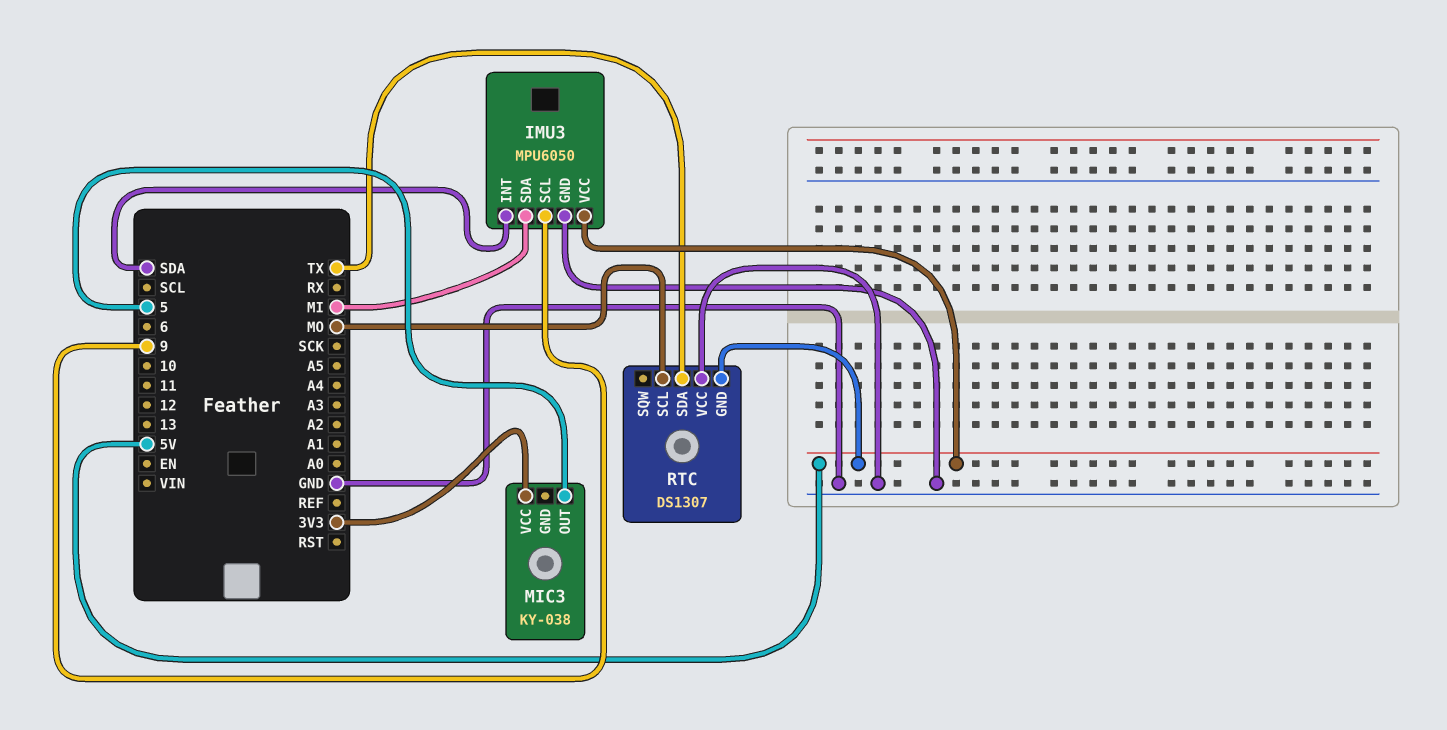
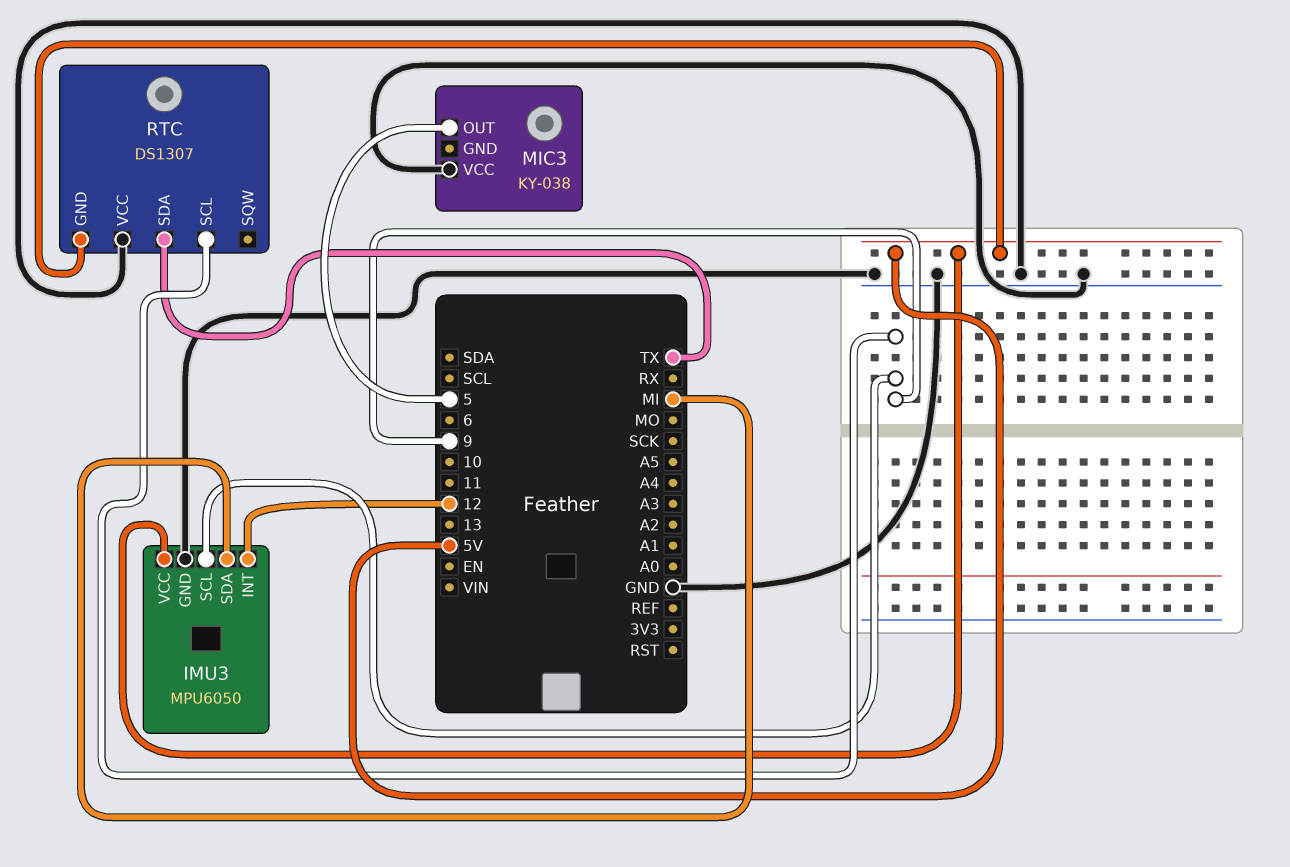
IMU3 pin INT: SDA -> 12
MIC3 pin VCC: 3V3 -> GND
RTC pin SCL: MO -> 9

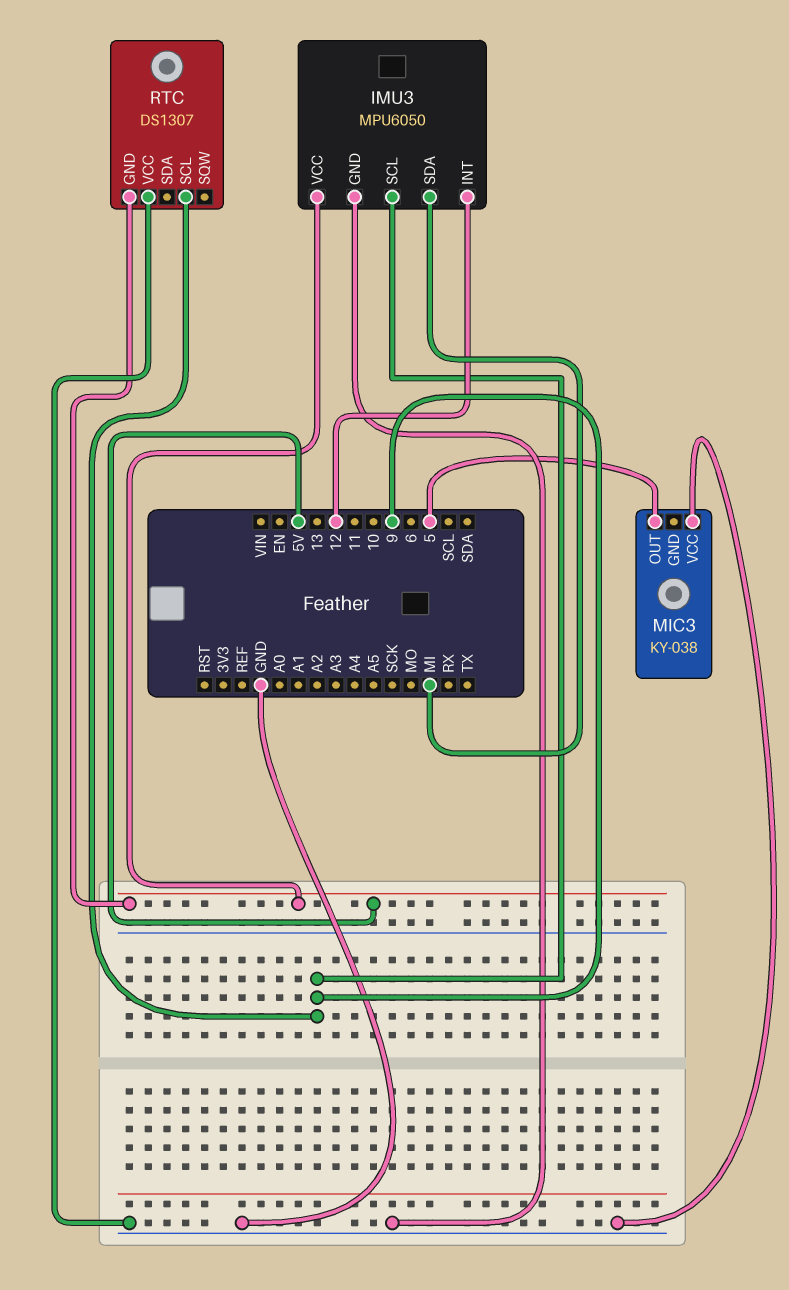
RTC pin SDA: TX -> none

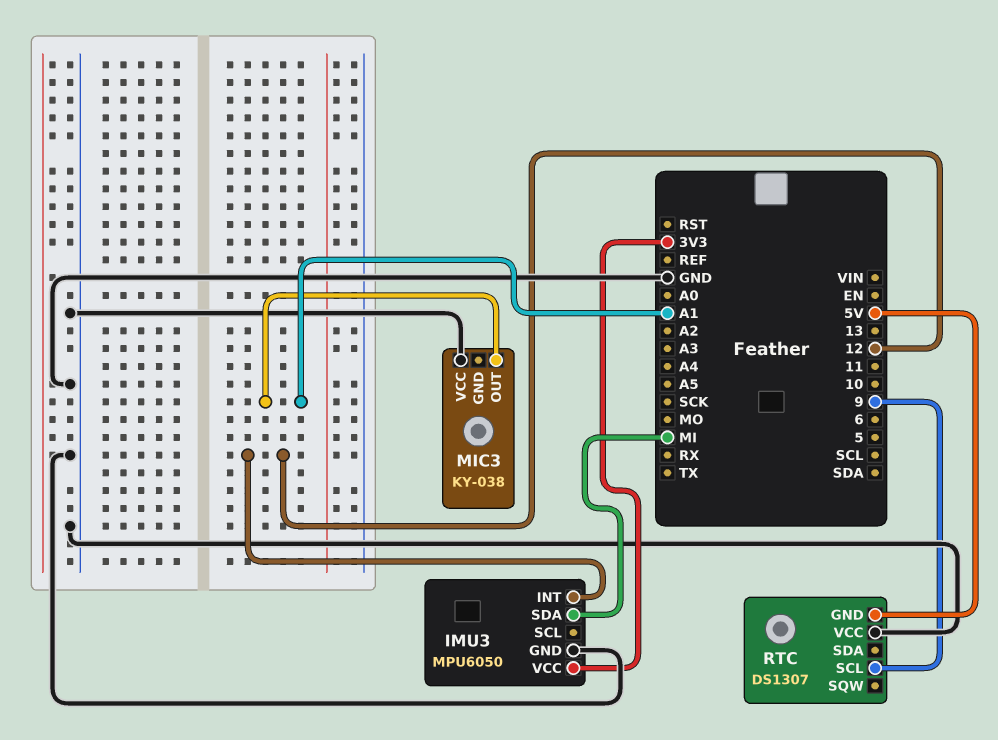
IMU3 pin SCL: 9 -> none
IMU3 pin VCC: 5V -> 3V3
MIC3 pin OUT: 5 -> A1

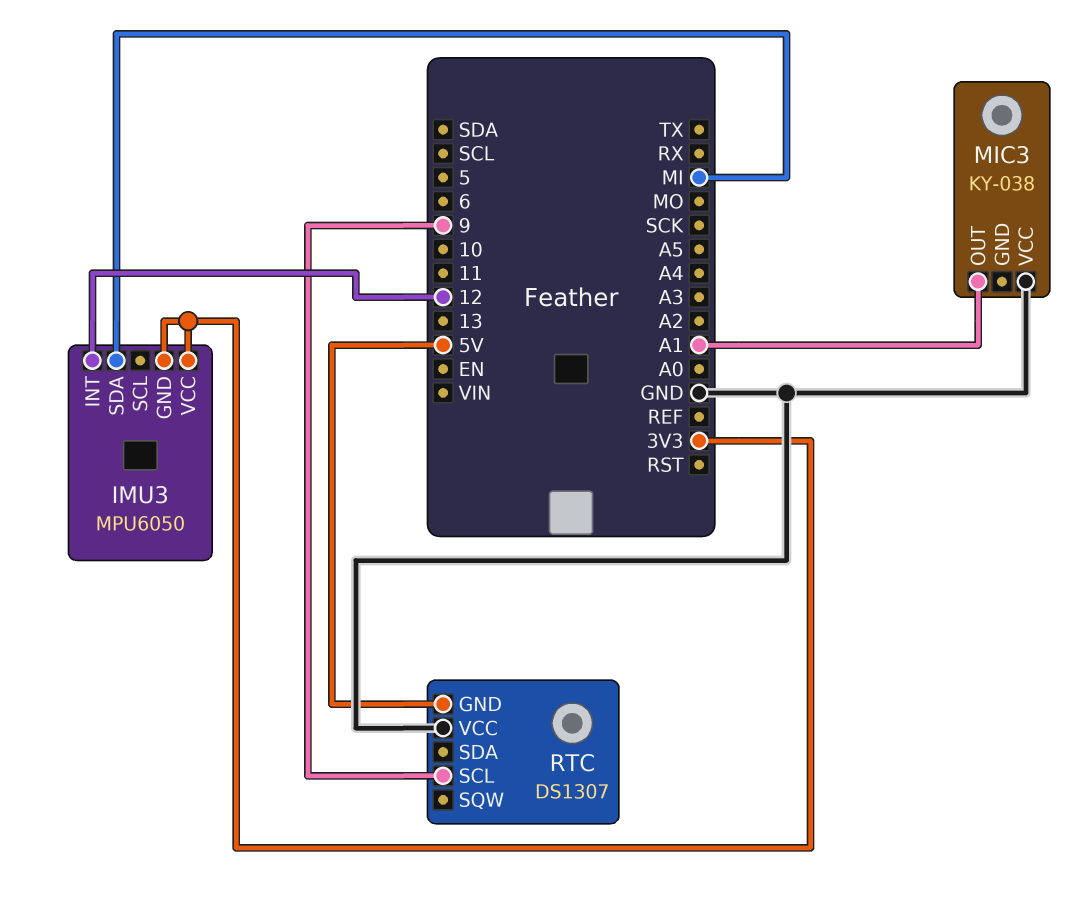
IMU3 pin GND: GND -> 3V3

